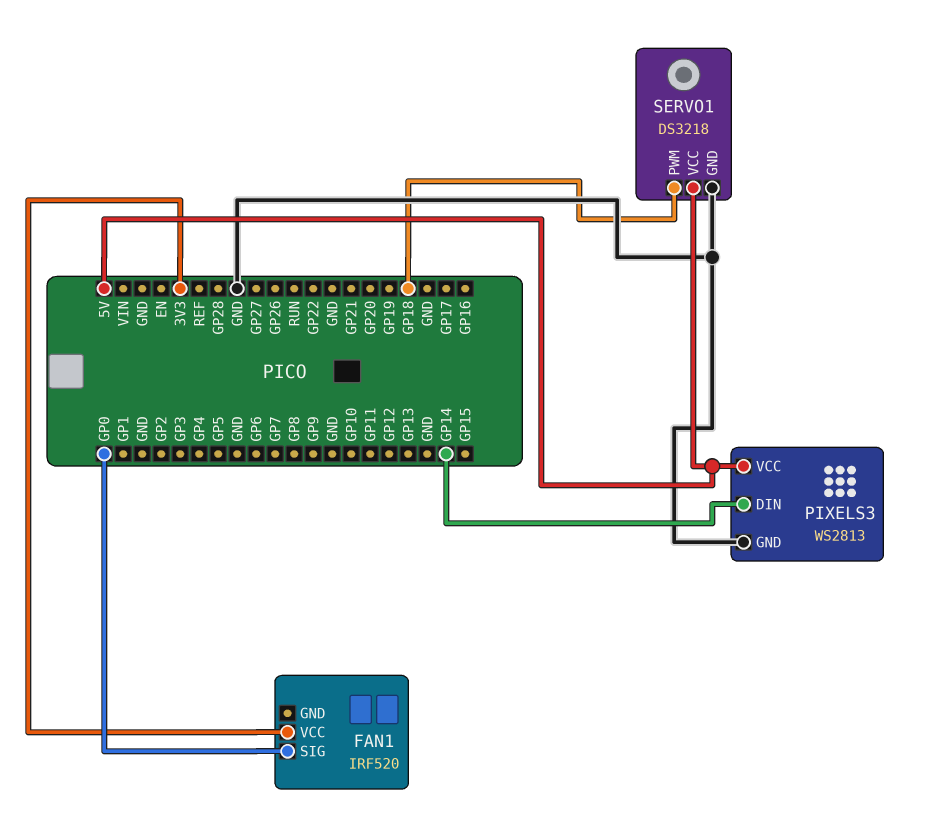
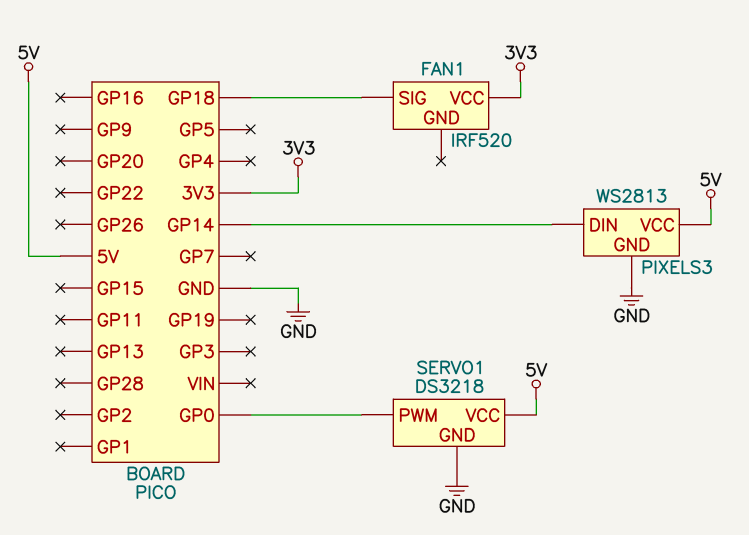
FAN1 pin SIG: GP0 -> GP18
SERVO1 pin PWM: GP18 -> GP0

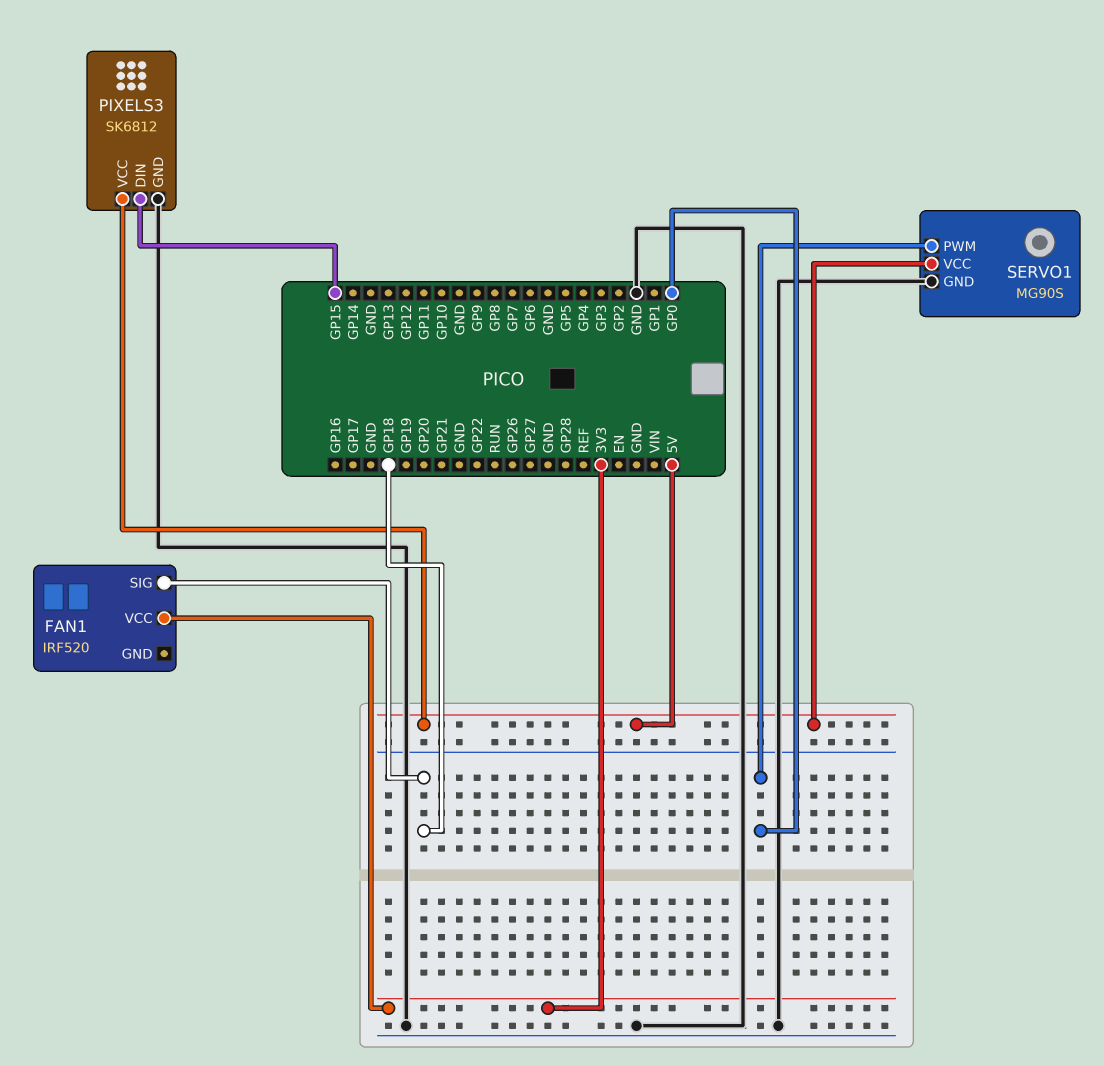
PIXELS3: WS2813 -> SK6812
PIXELS3 pin DIN: GP14 -> GP15
SERVO1: DS3218 -> MG90S

